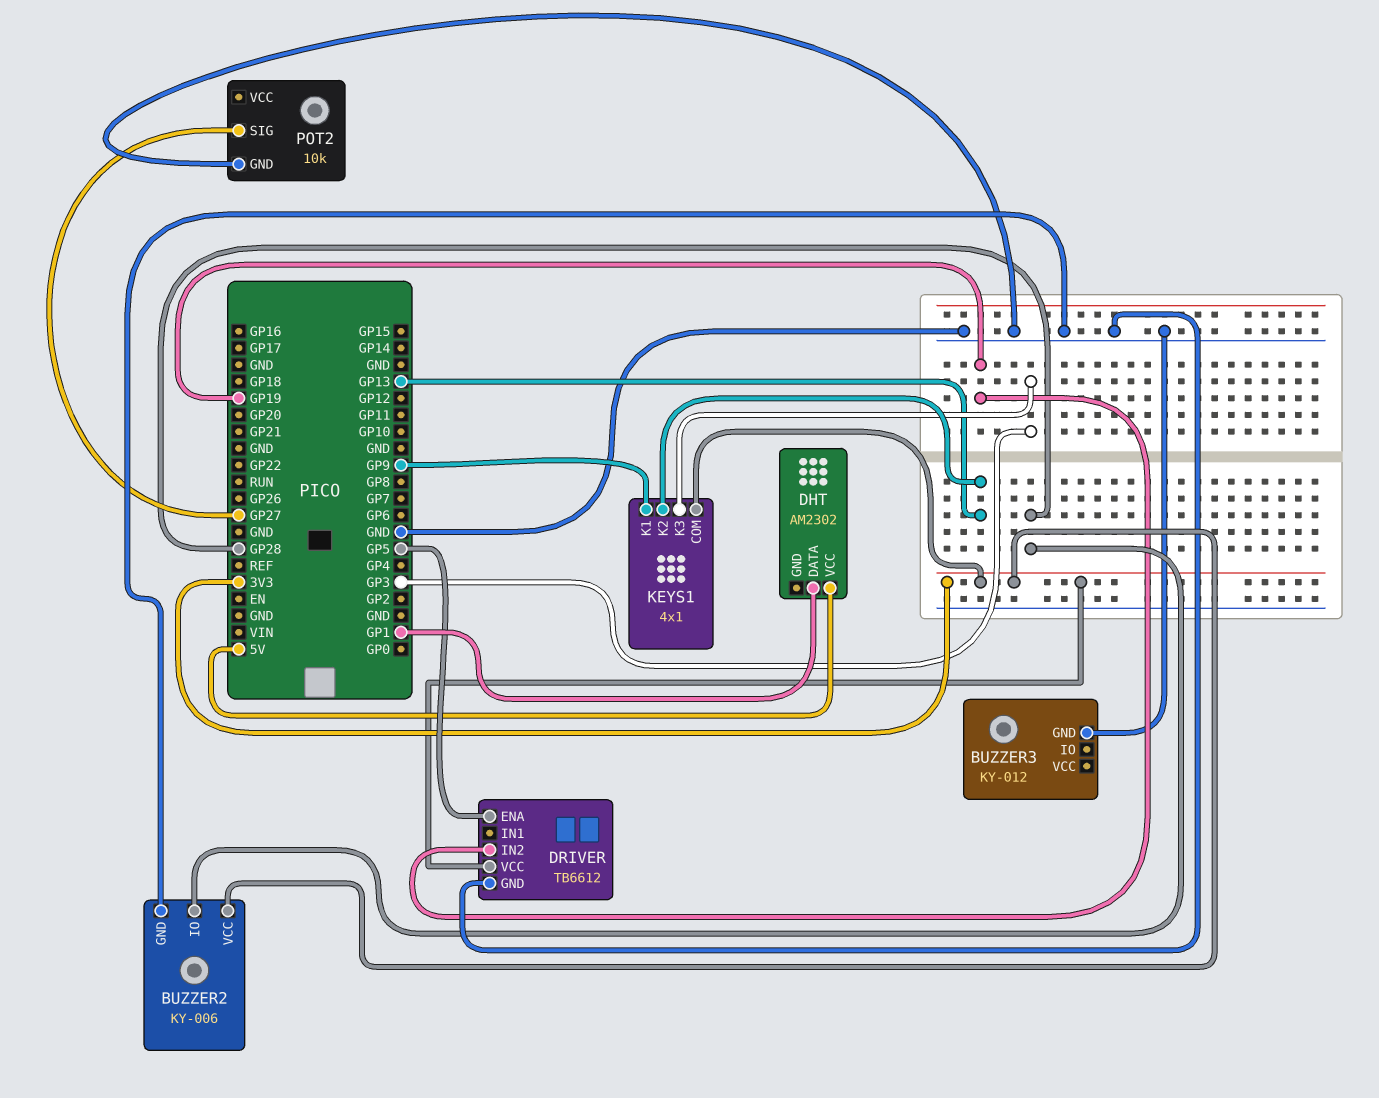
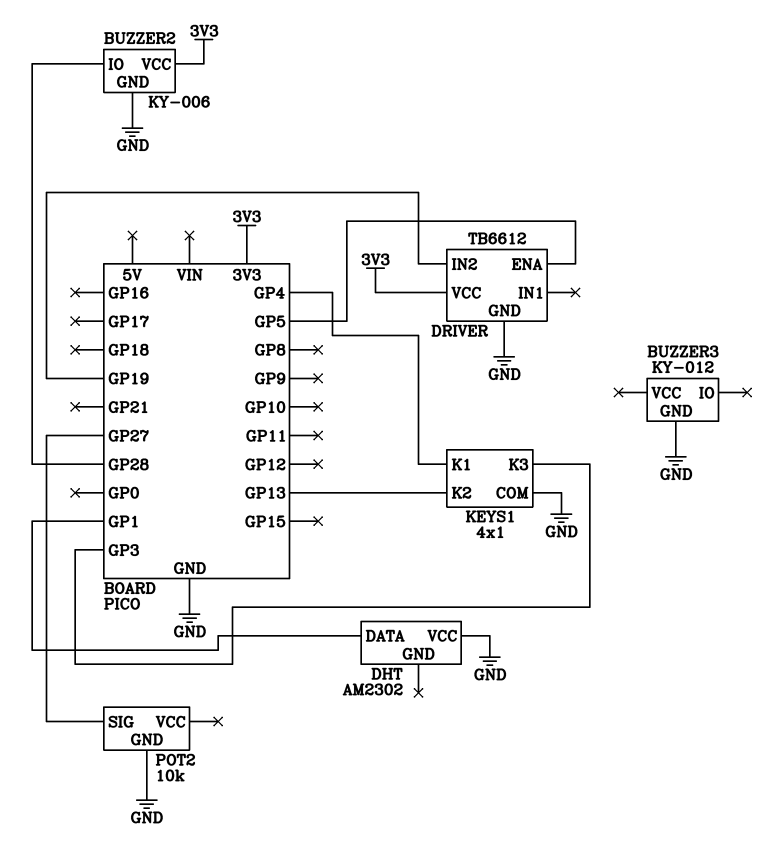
DHT pin VCC: 5V -> GND
KEYS1 pin COM: 3V3 -> GND
KEYS1 pin K1: GP9 -> GP4

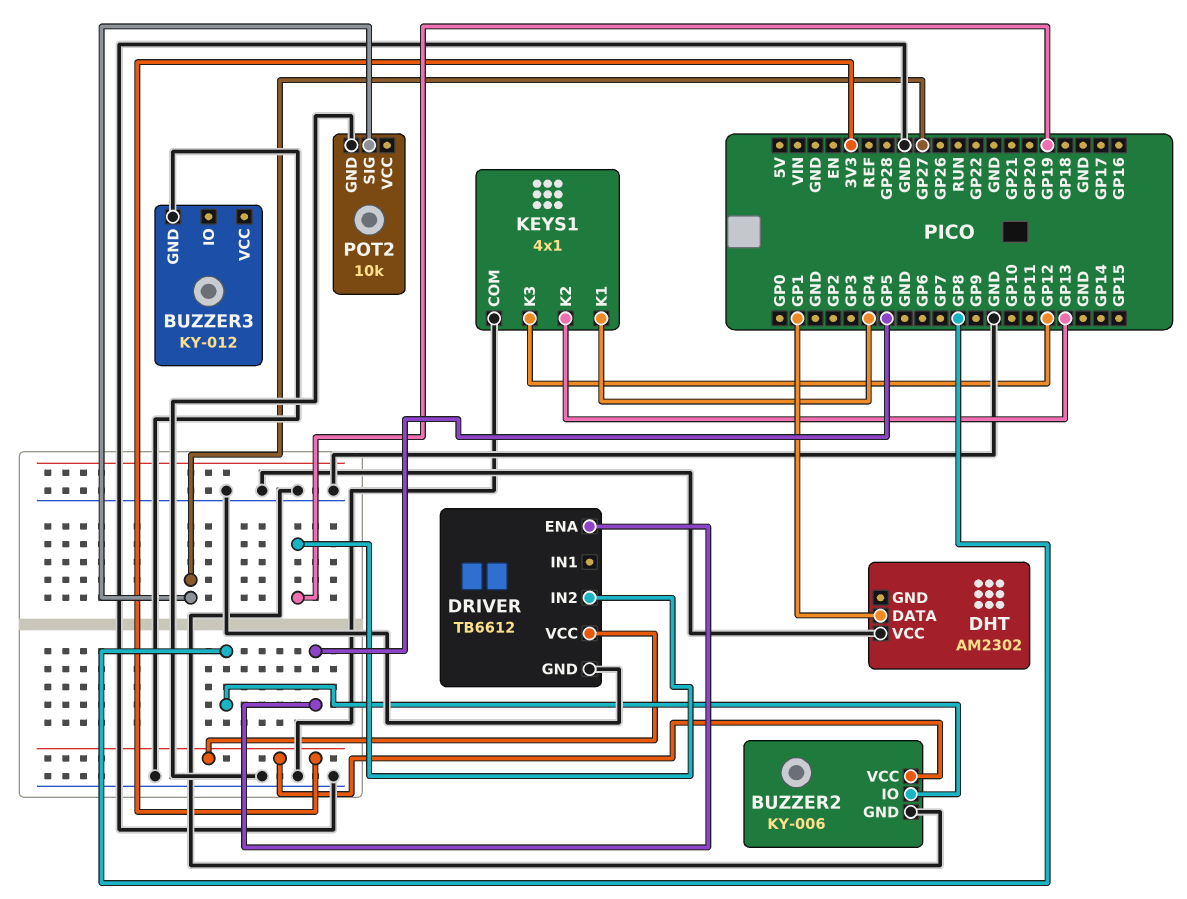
BUZZER2 pin IO: GP28 -> GP8
KEYS1 pin K3: GP3 -> GP12

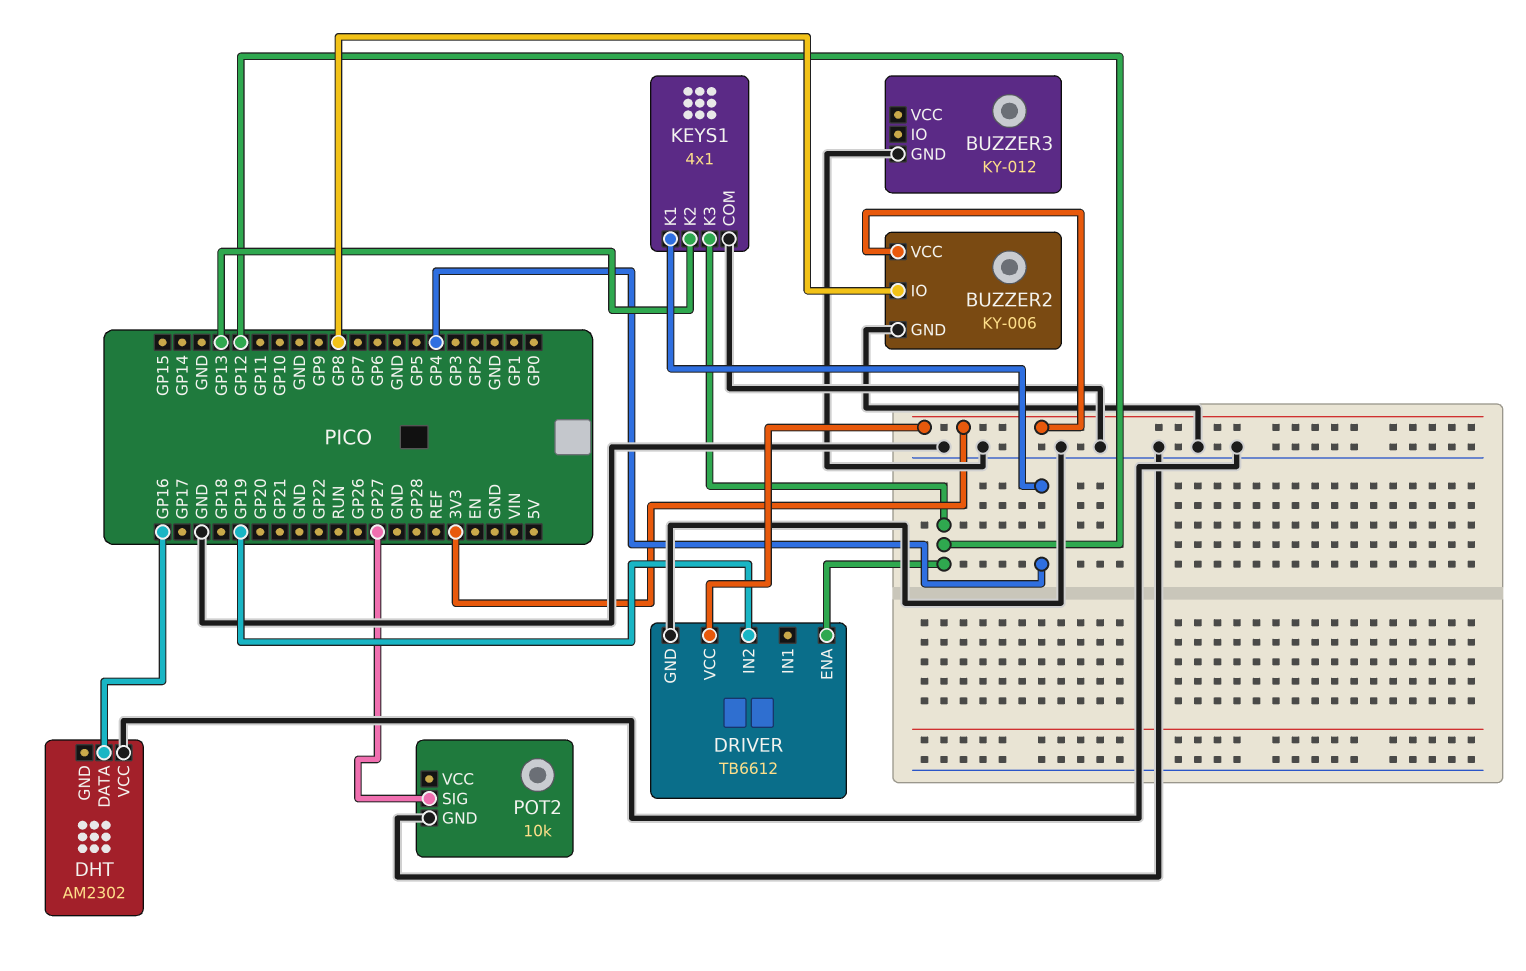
DHT pin DATA: GP1 -> GP16
DRIVER pin ENA: GP5 -> GP12

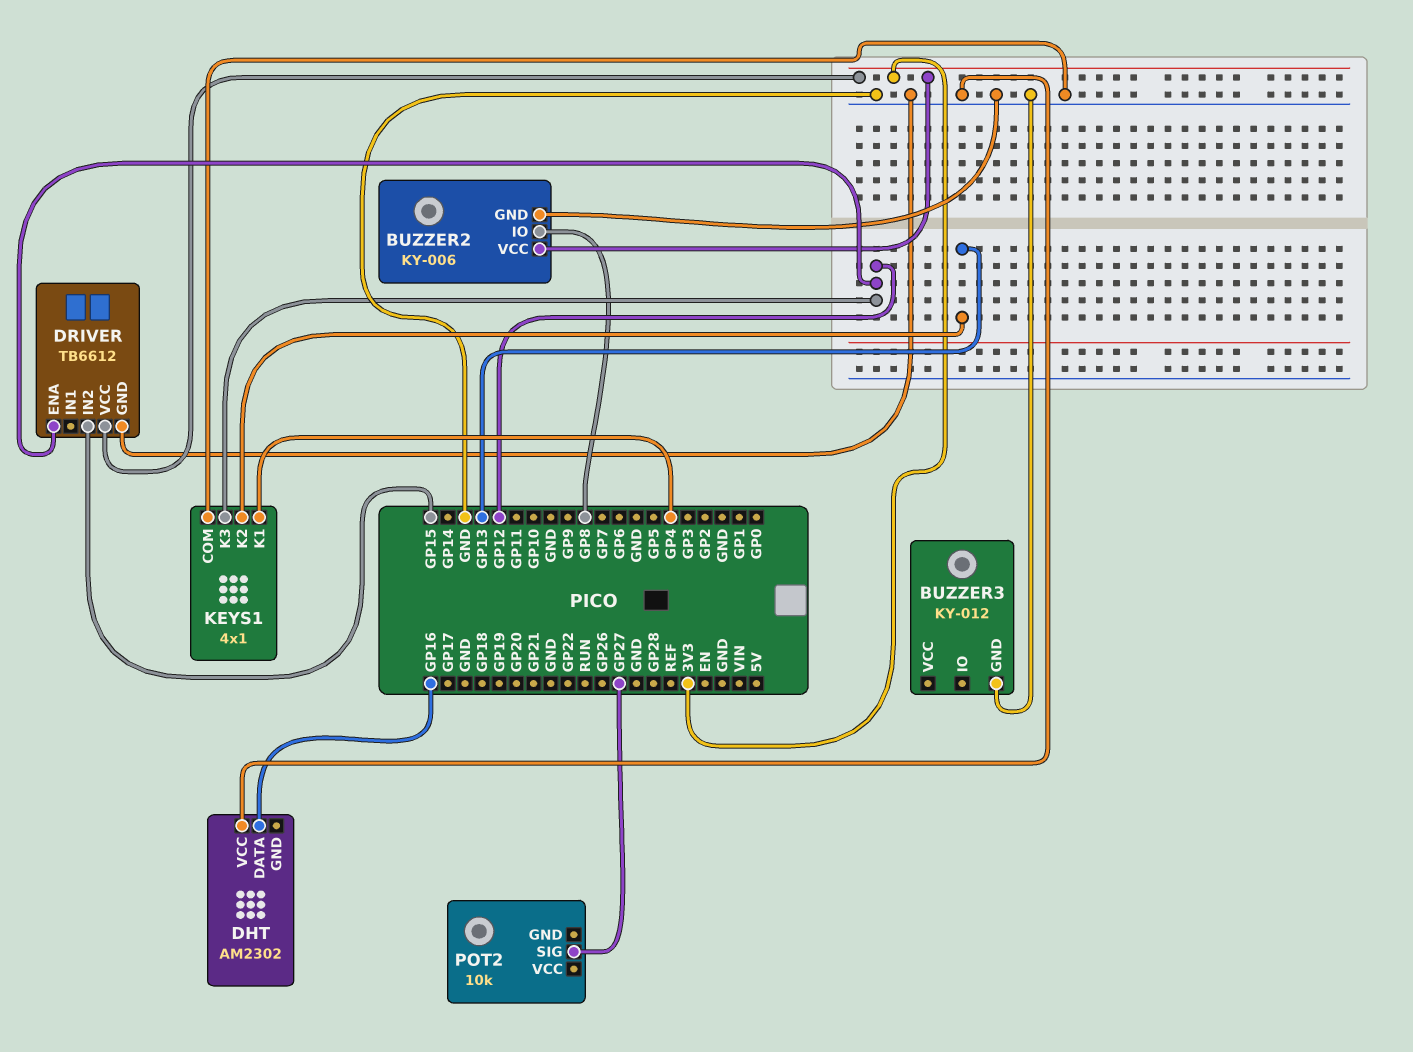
DRIVER pin IN2: GP19 -> GP15
POT2 pin GND: GND -> none

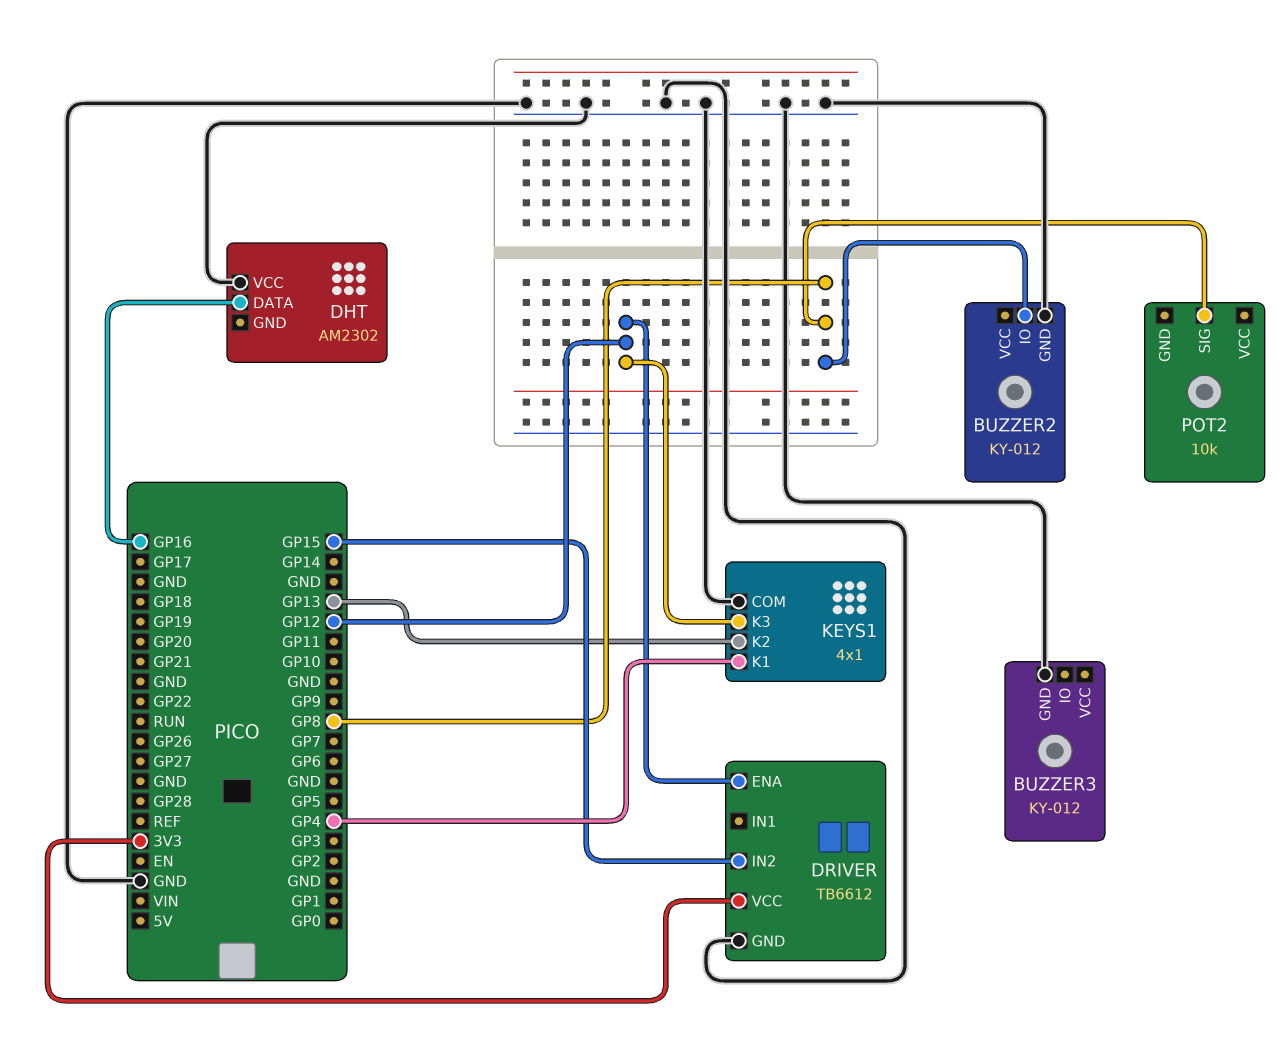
BUZZER2: KY-006 -> KY-012
BUZZER2 pin VCC: 3V3 -> none
POT2 pin SIG: GP27 -> GP8

